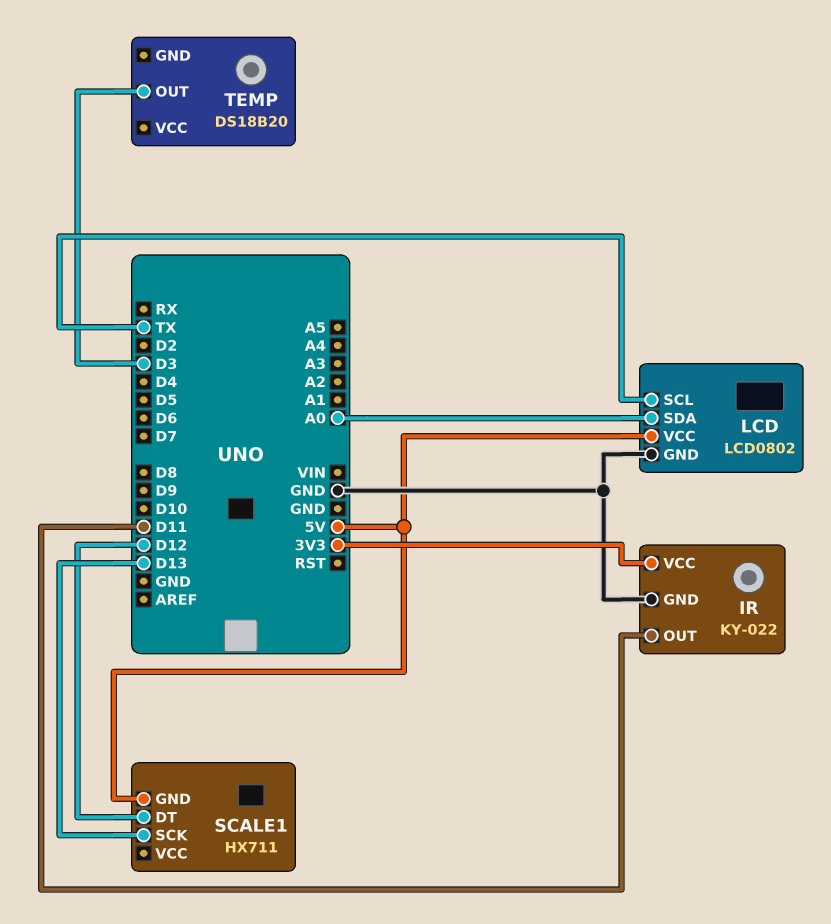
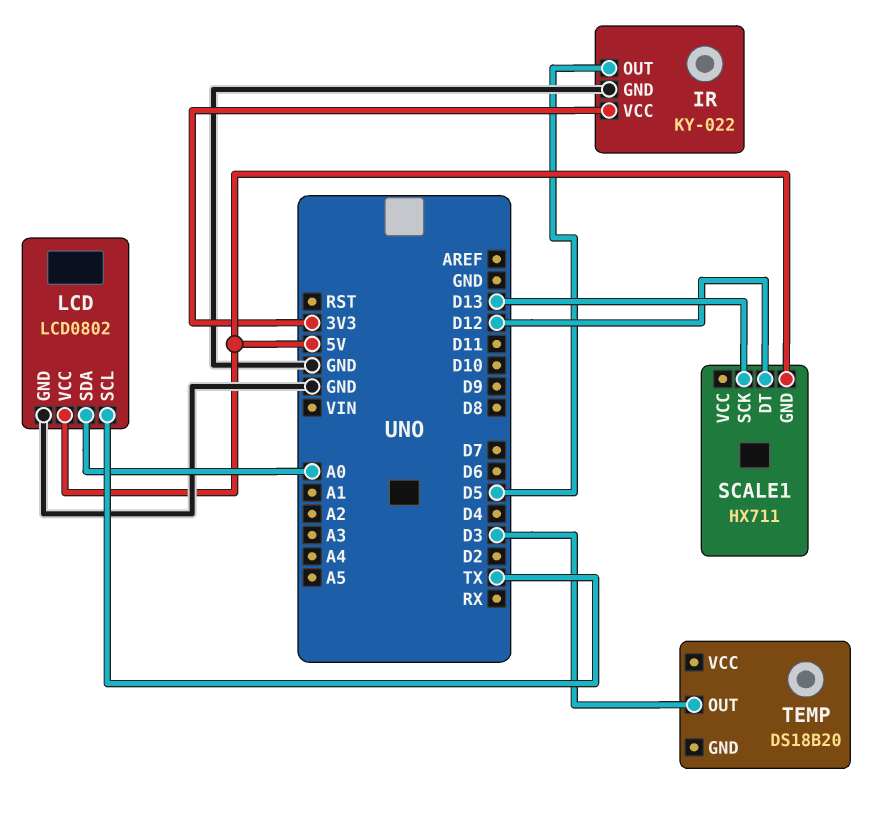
IR pin OUT: D11 -> D5

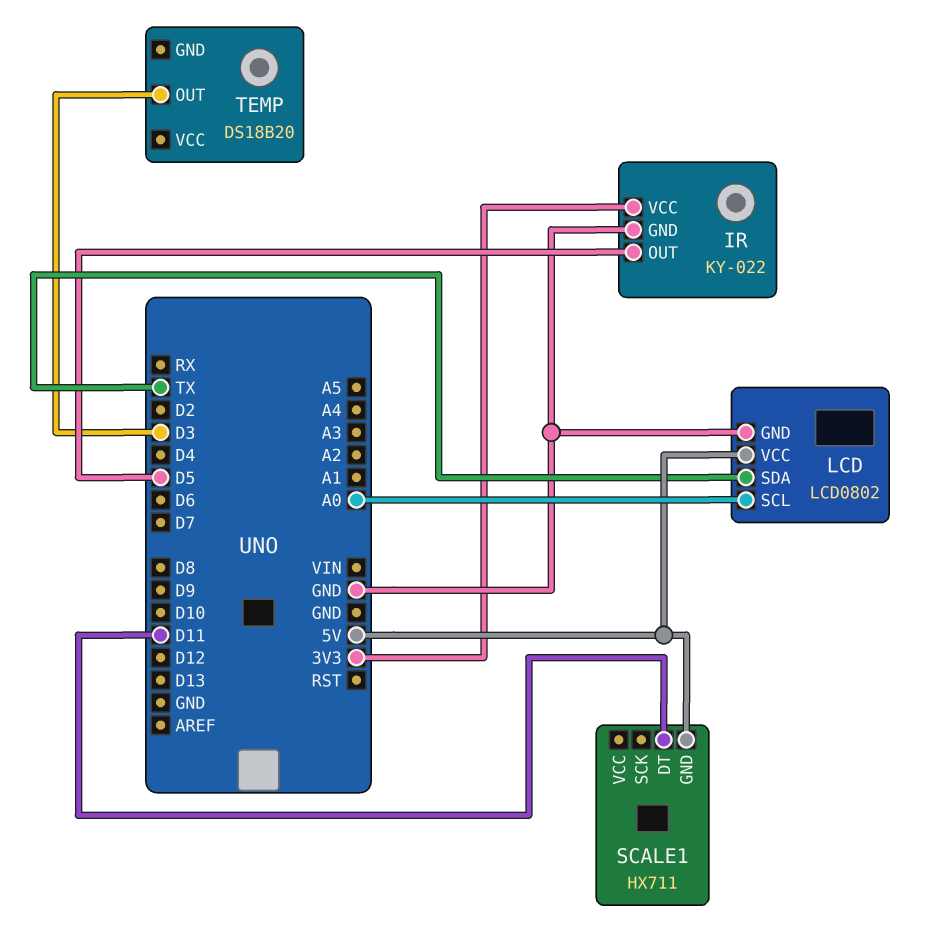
LCD pin SCL: TX -> A0
LCD pin SDA: A0 -> TX
SCALE1 pin DT: D12 -> D11
SCALE1 pin SCK: D13 -> none

